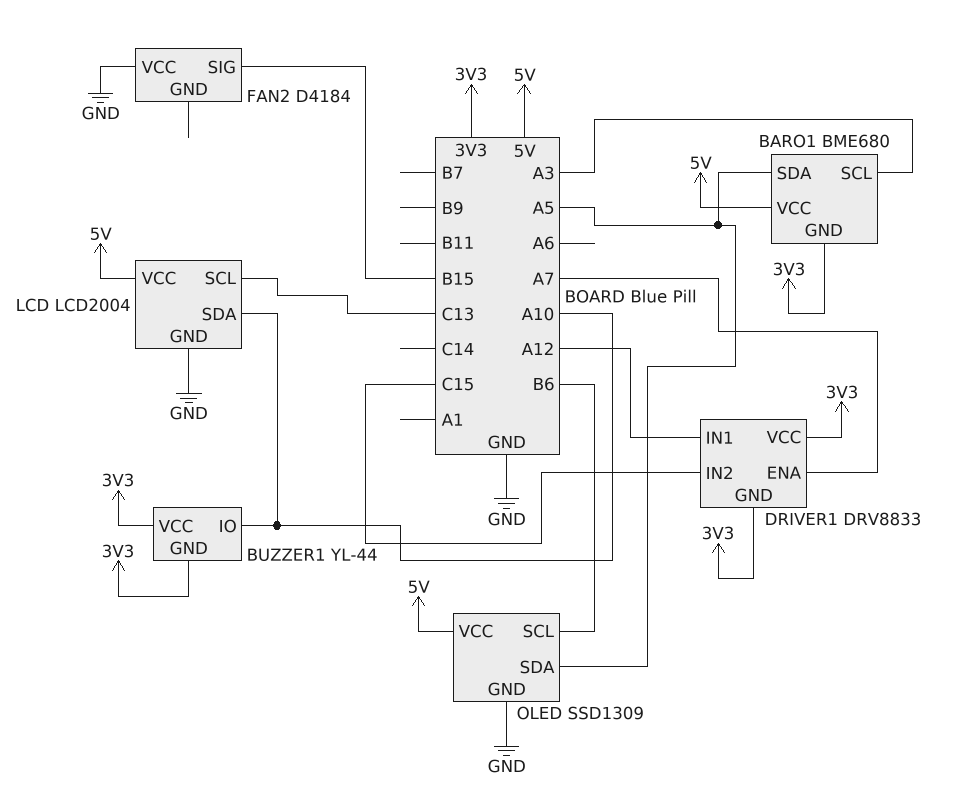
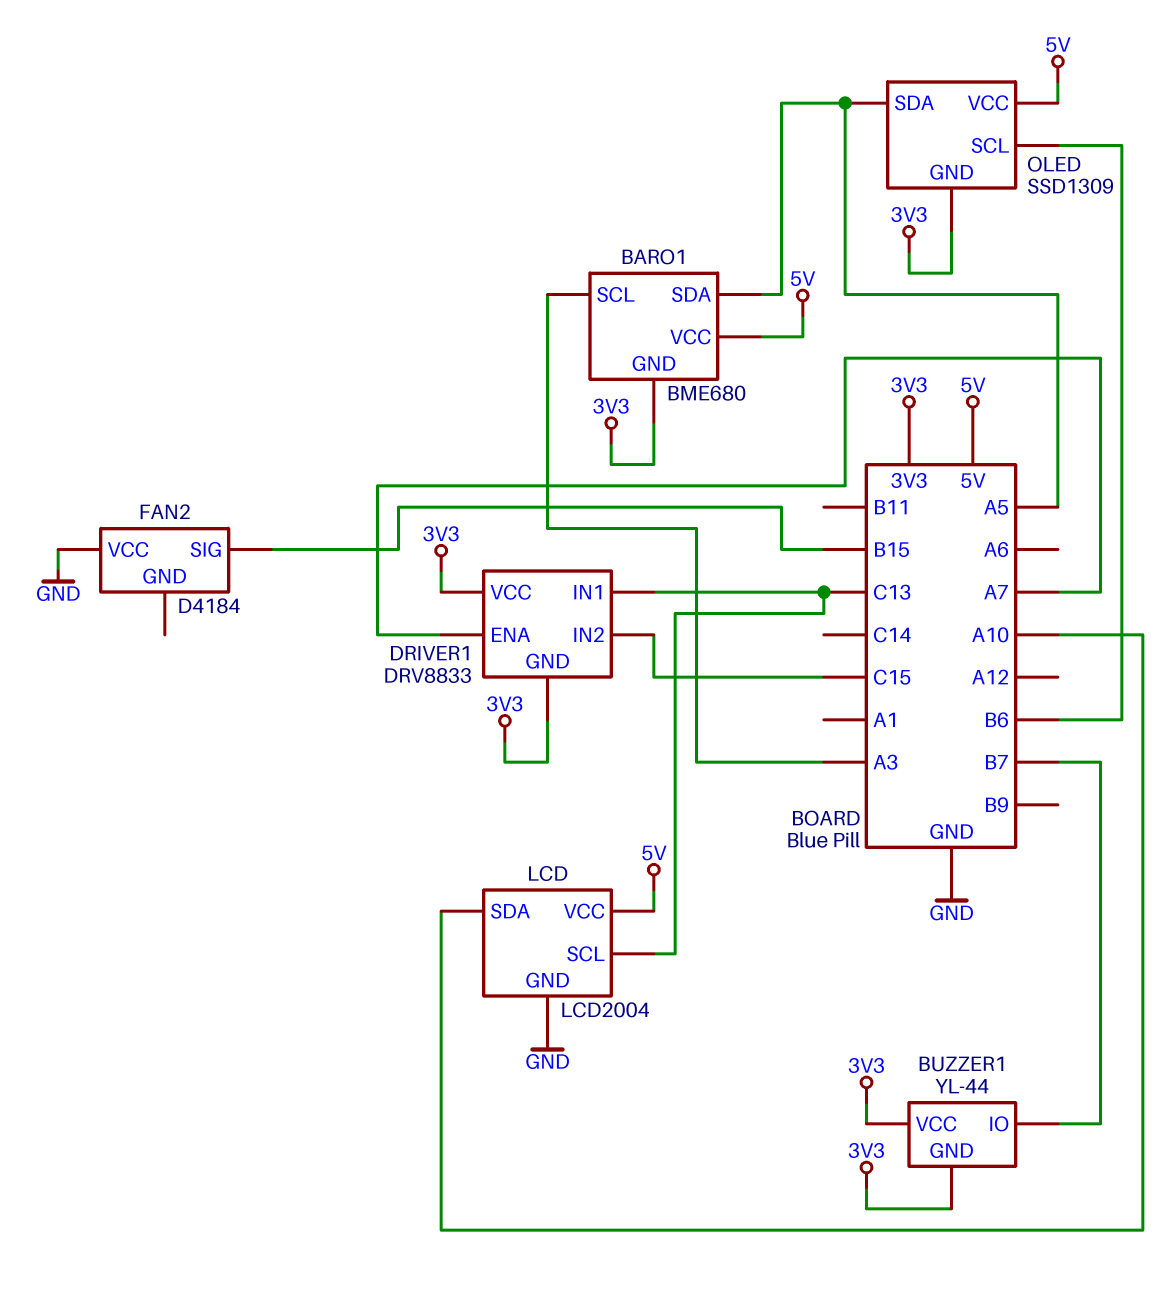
BUZZER1 pin IO: A10 -> B7
DRIVER1 pin IN1: A12 -> C13
OLED pin GND: GND -> 3V3

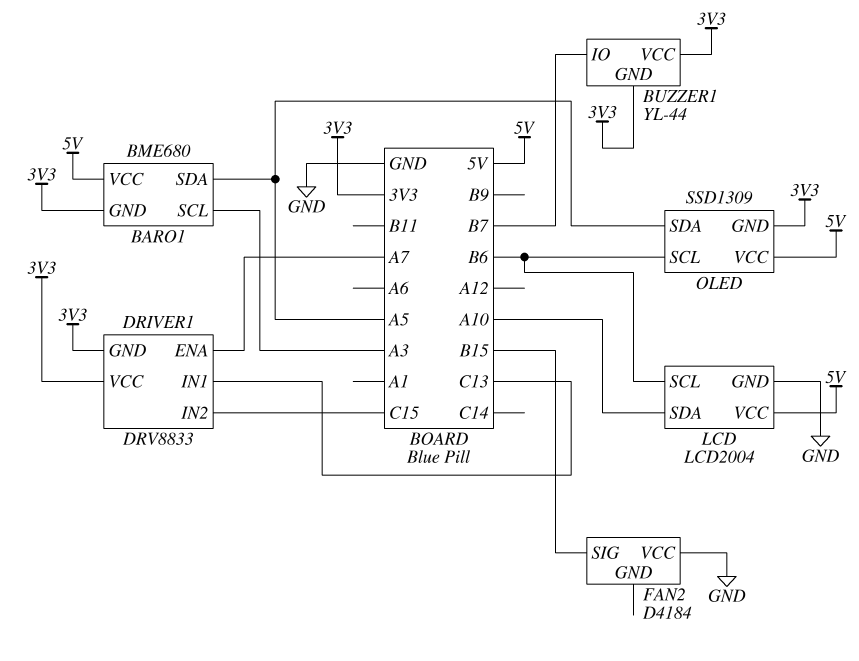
LCD pin SCL: C13 -> B6

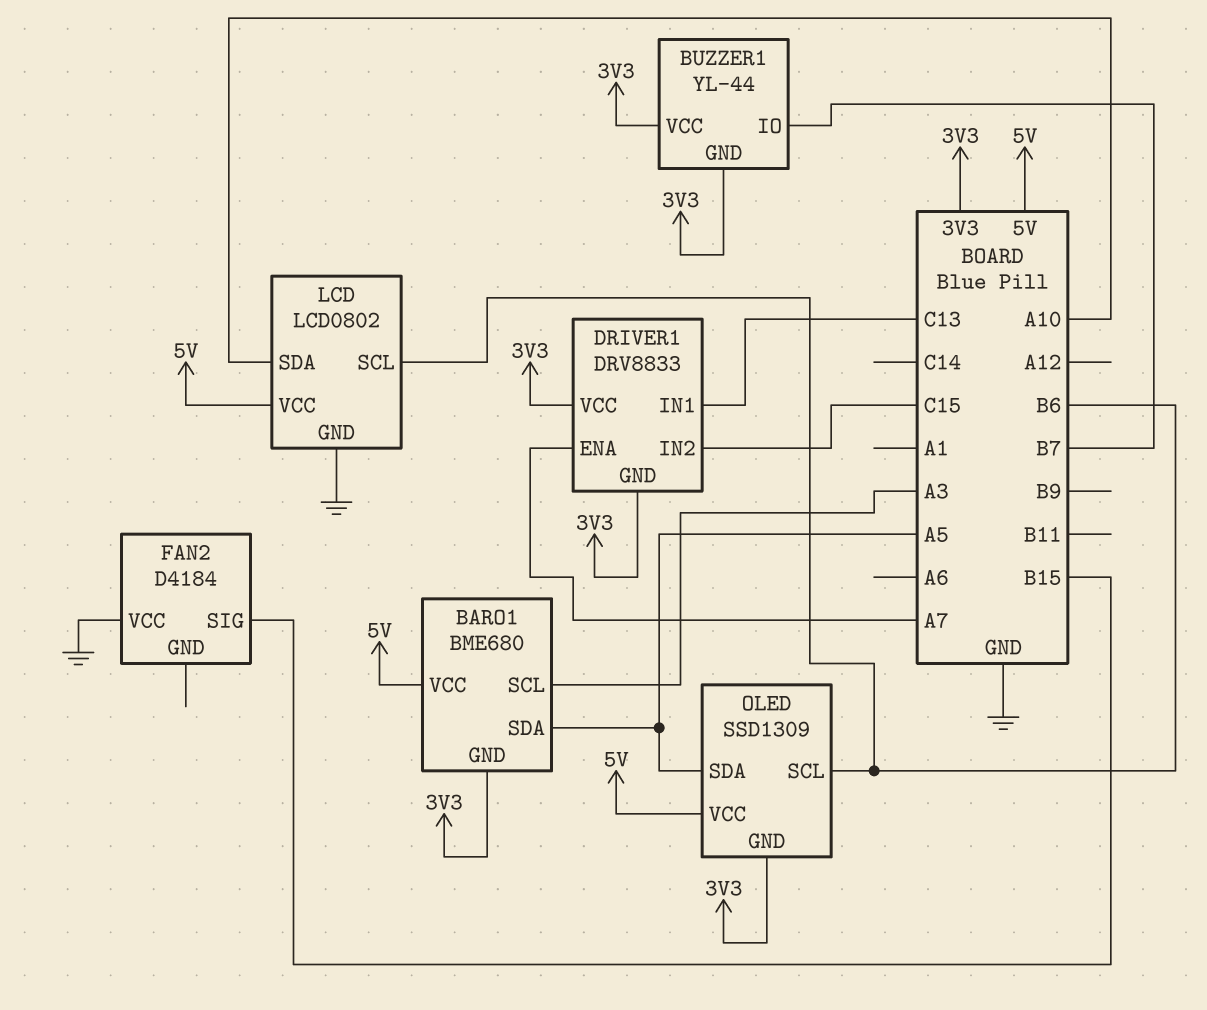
LCD: LCD2004 -> LCD0802

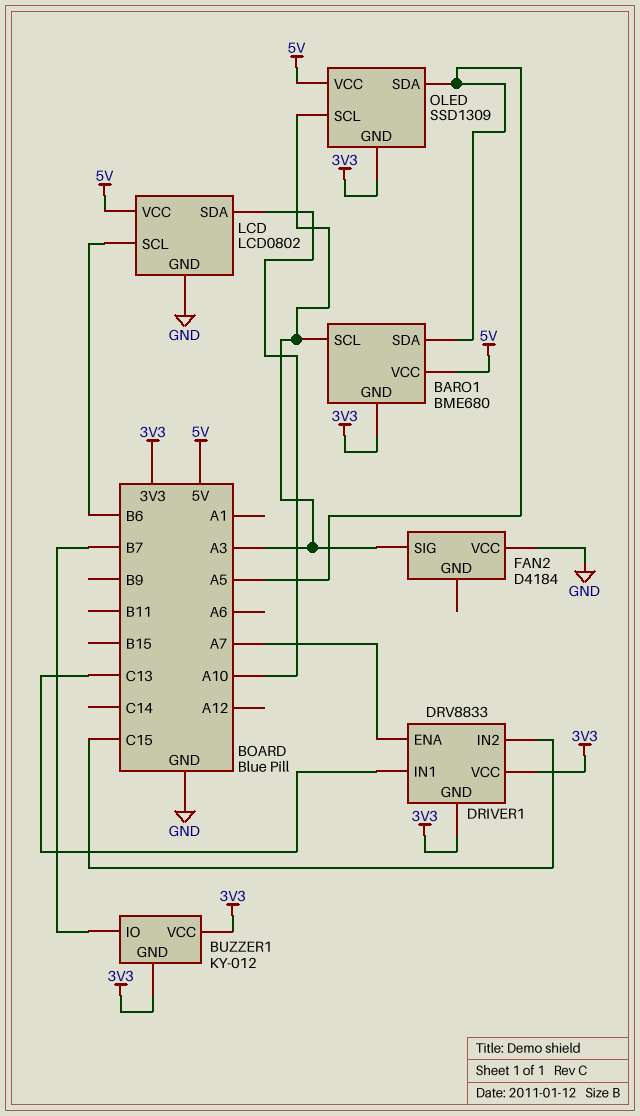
BUZZER1: YL-44 -> KY-012
FAN2 pin SIG: B15 -> A3
OLED pin SCL: B6 -> A3

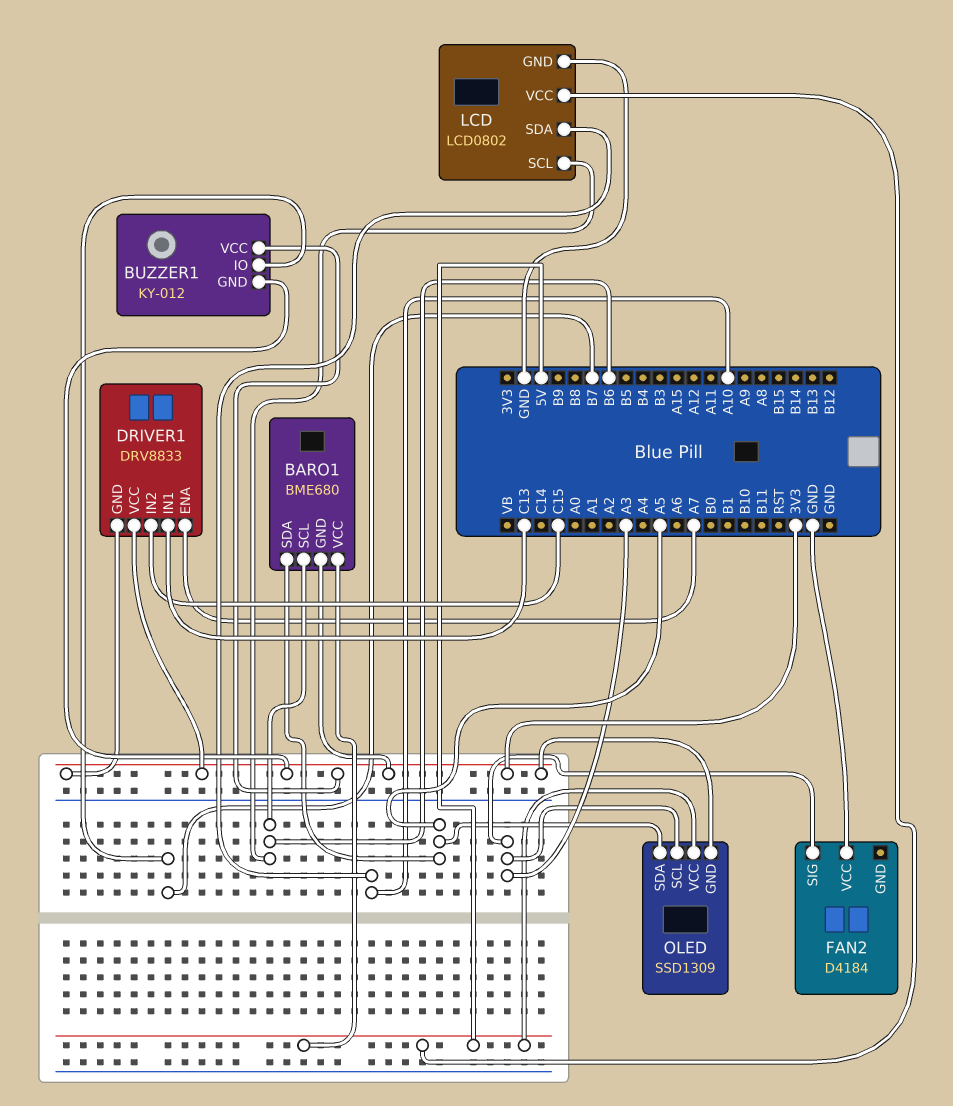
BARO1 pin SCL: A3 -> B6

